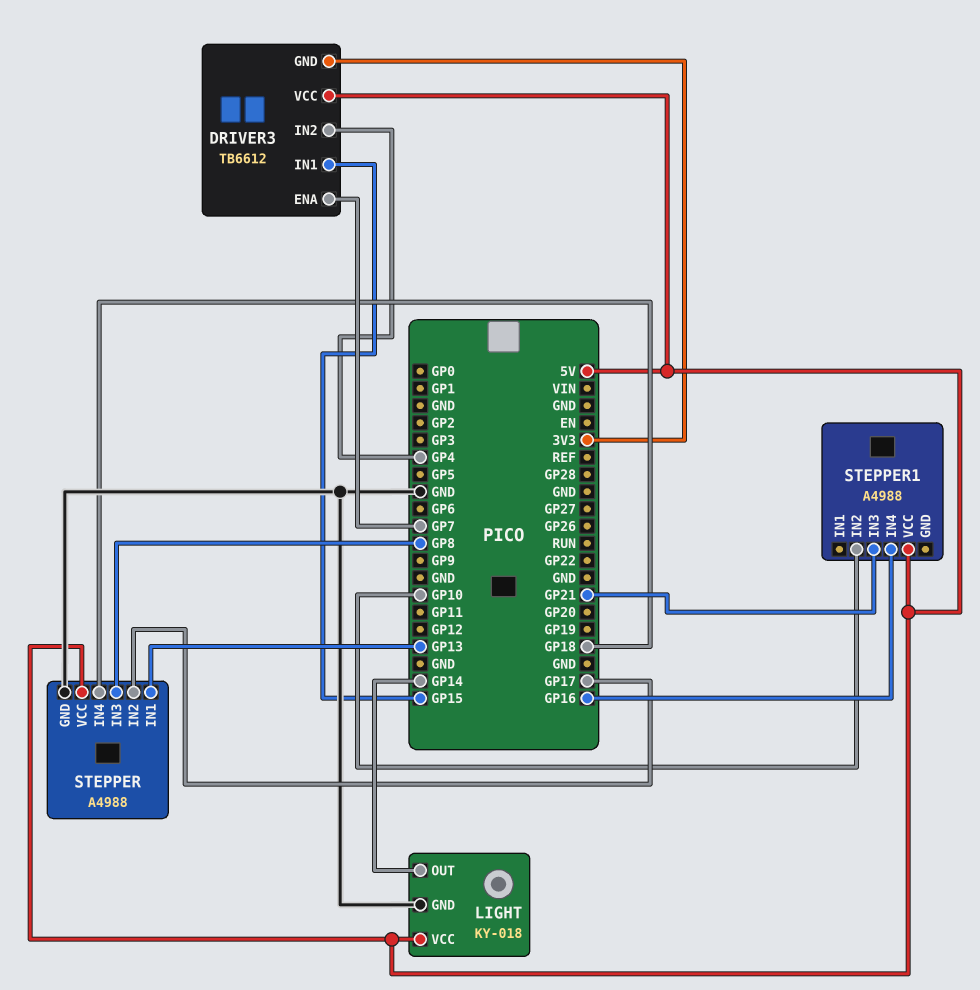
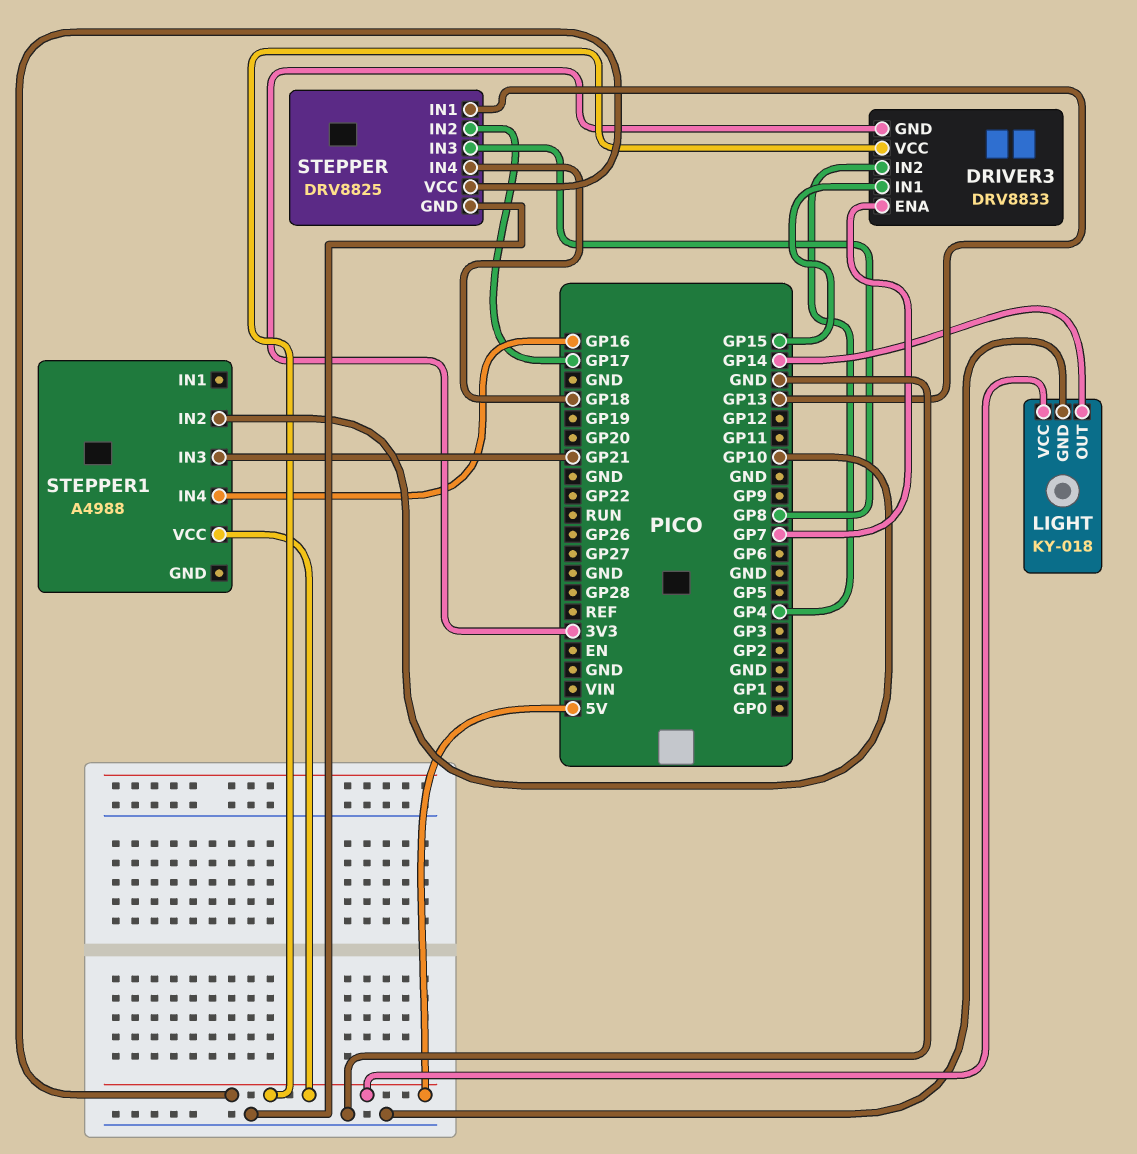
DRIVER3: TB6612 -> DRV8833
STEPPER: A4988 -> DRV8825

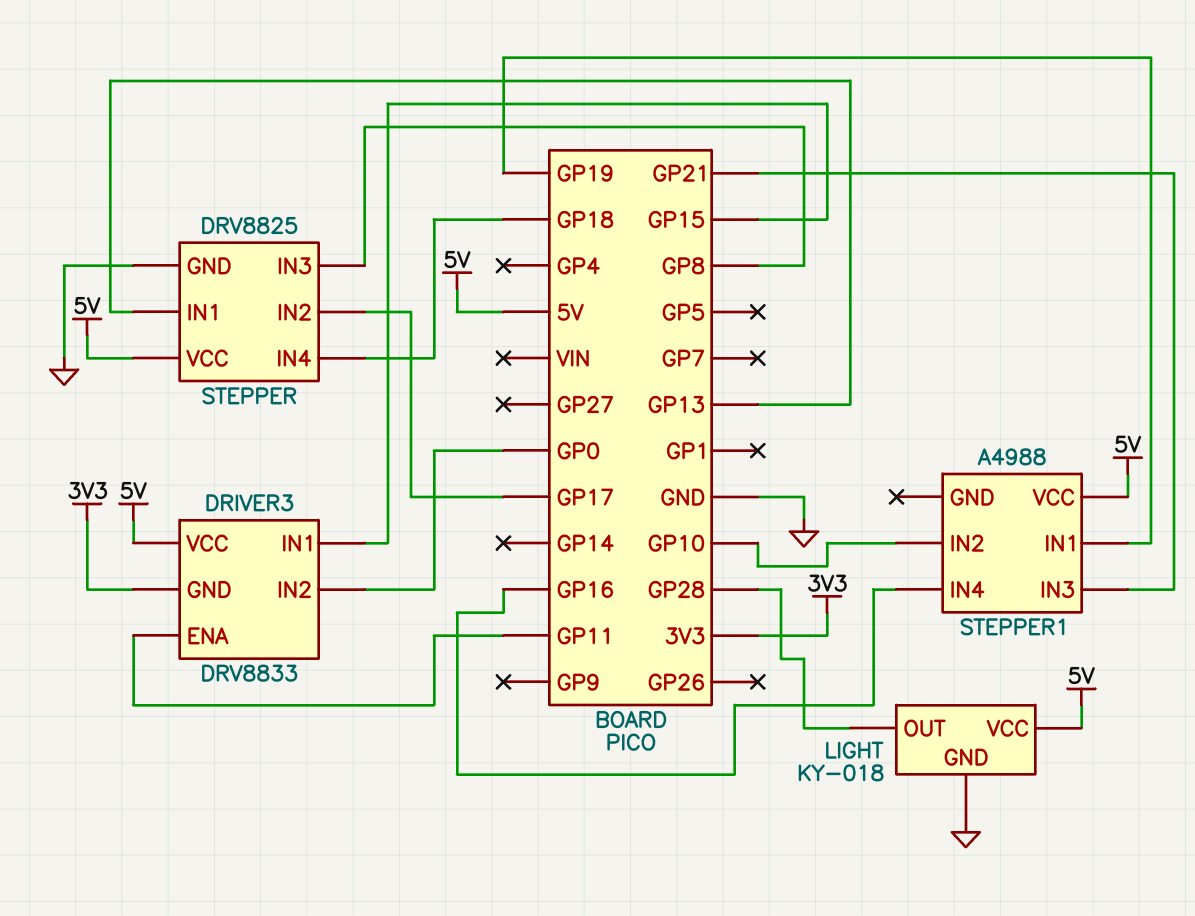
DRIVER3 pin ENA: GP7 -> GP11
DRIVER3 pin IN2: GP4 -> GP0
LIGHT pin OUT: GP14 -> GP28
STEPPER1 pin IN1: none -> GP19

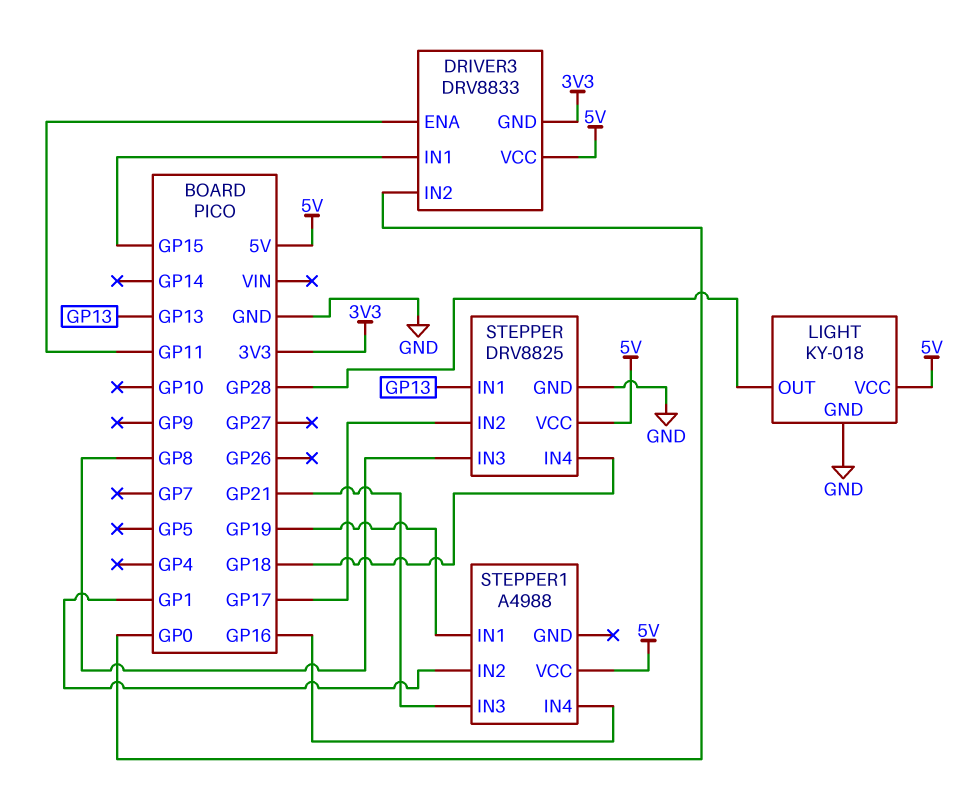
STEPPER1 pin IN2: GP10 -> GP1

